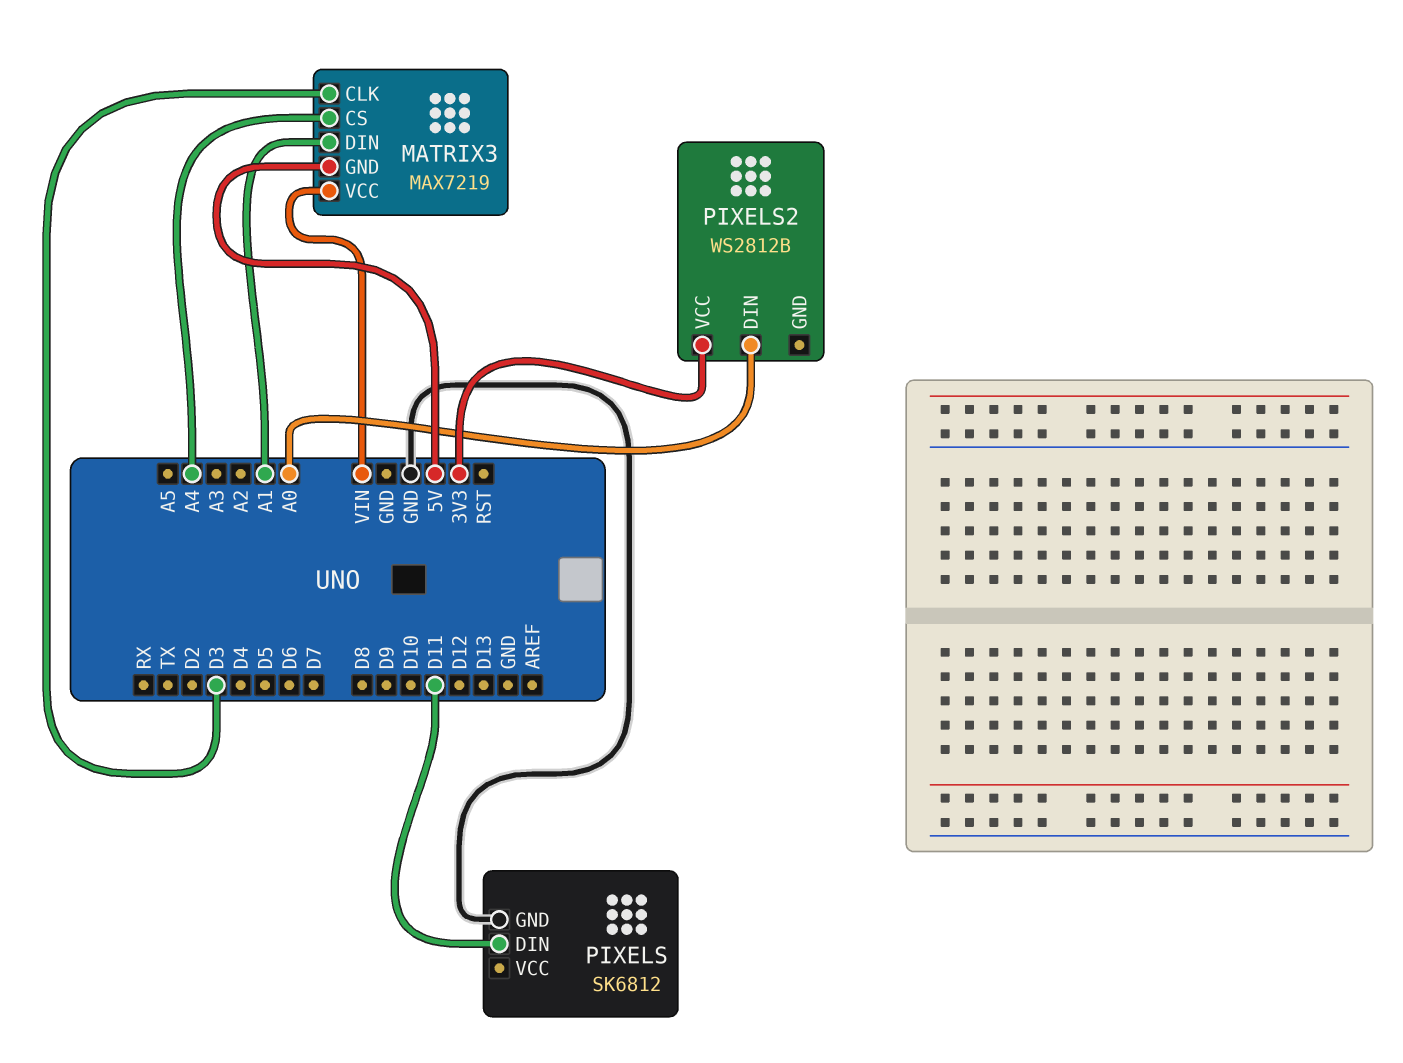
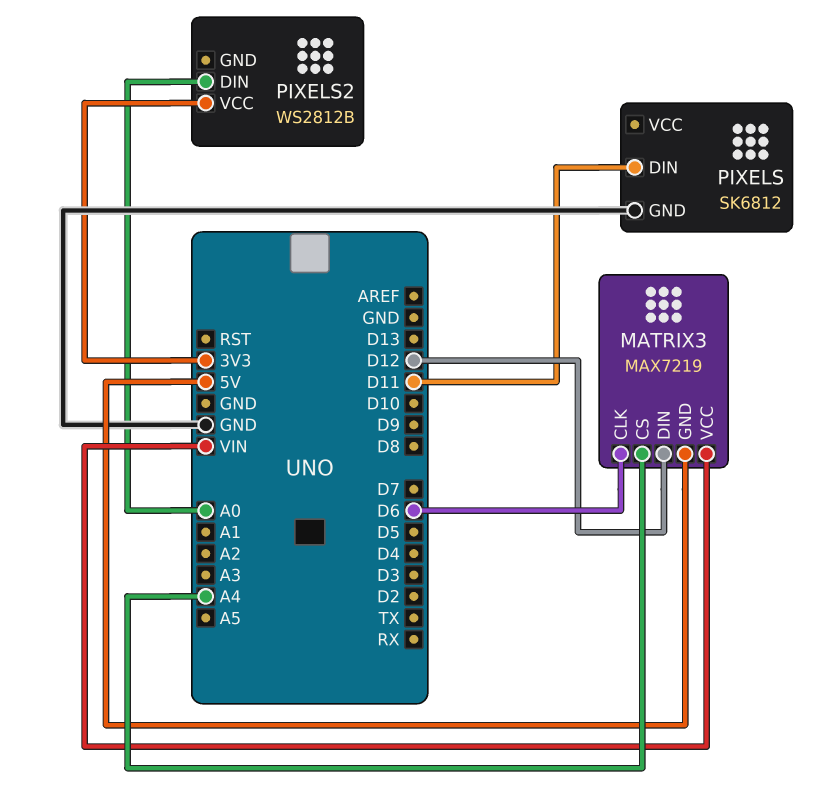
MATRIX3 pin CLK: D3 -> D6
MATRIX3 pin DIN: A1 -> D12

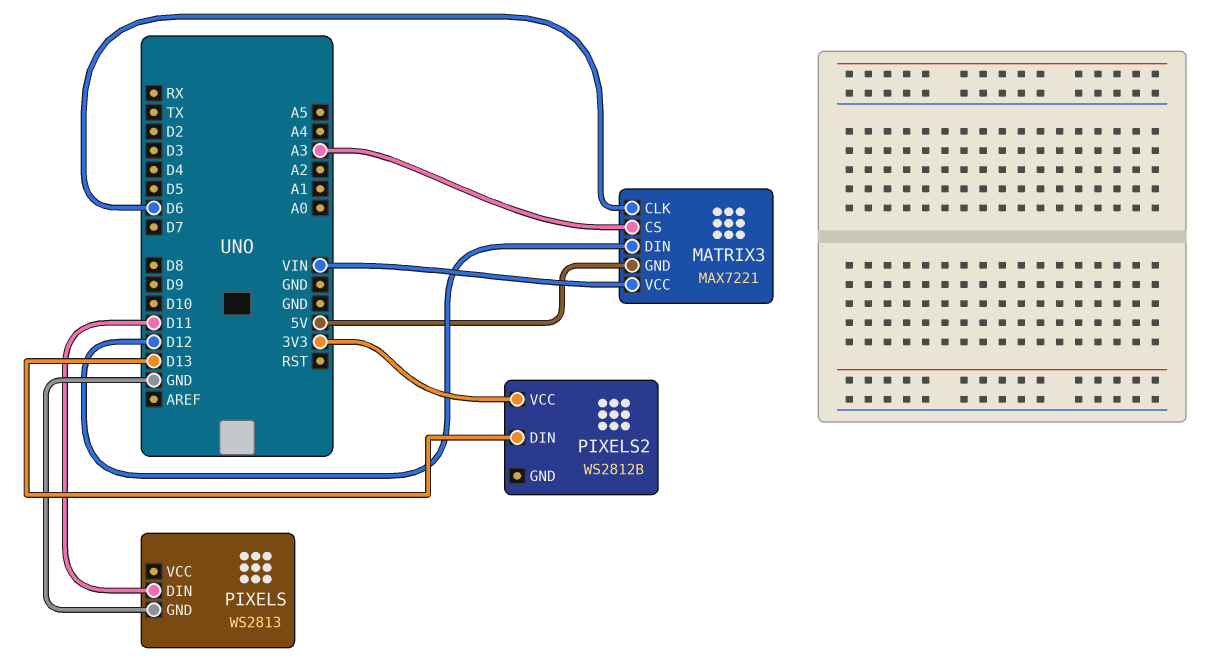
MATRIX3: MAX7219 -> MAX7221
MATRIX3 pin CS: A4 -> A3
PIXELS: SK6812 -> WS2813
PIXELS2 pin DIN: A0 -> D13

